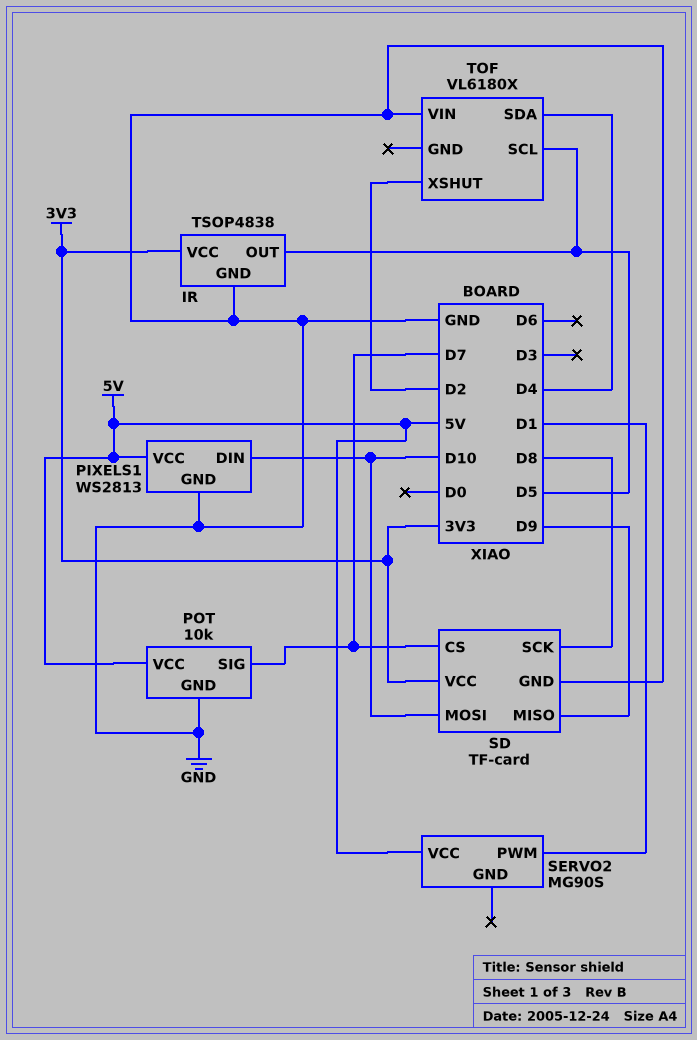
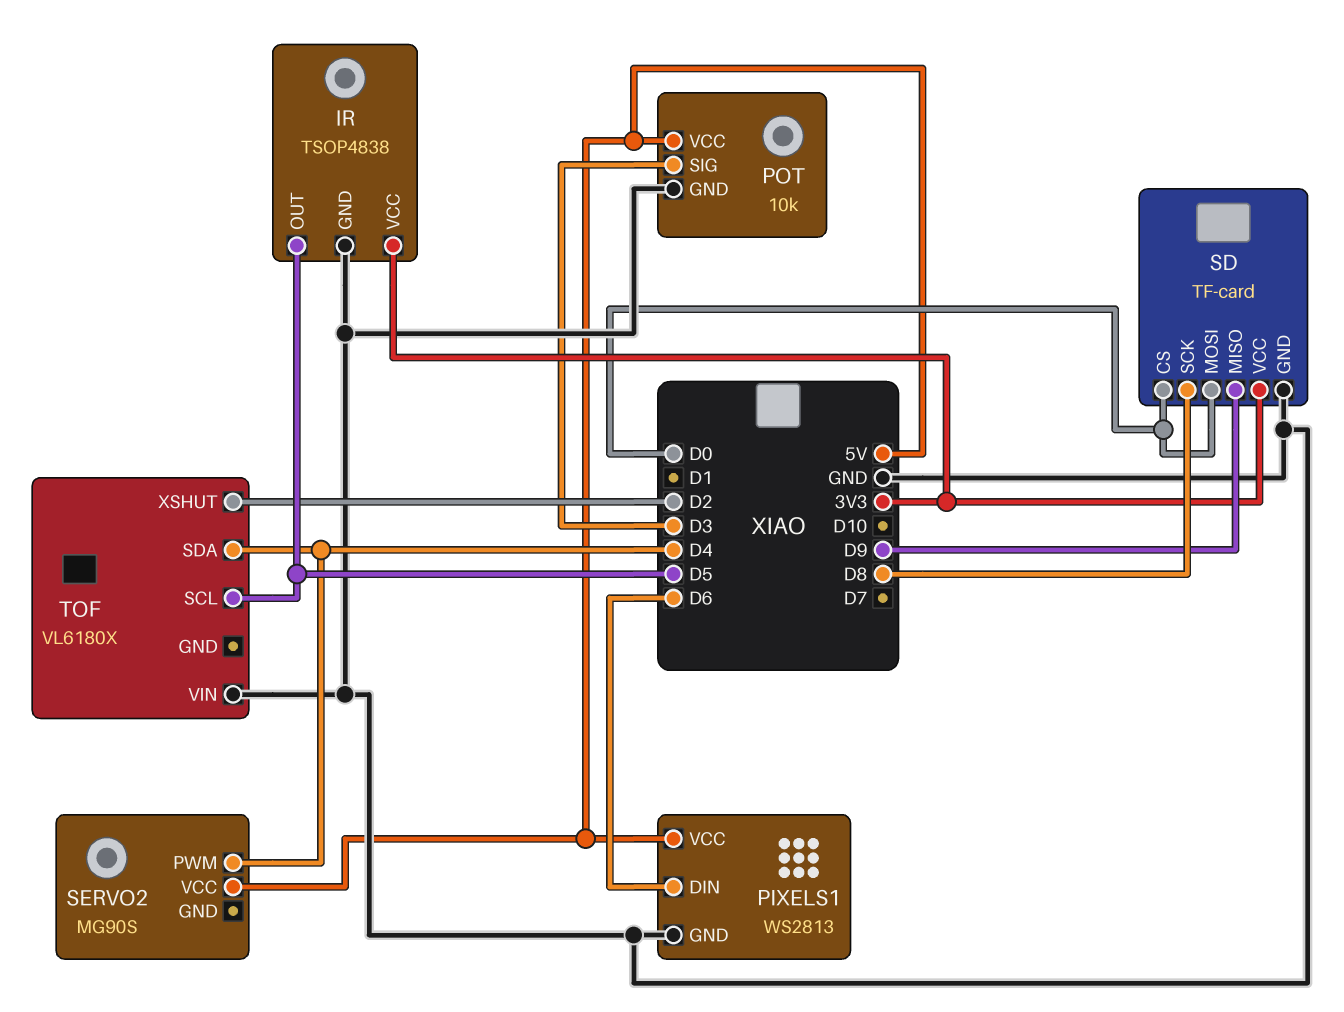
PIXELS1 pin DIN: D10 -> D6
POT pin SIG: D7 -> D3
SD pin CS: D7 -> D0
SD pin MOSI: D10 -> D0
SERVO2 pin PWM: D1 -> D4

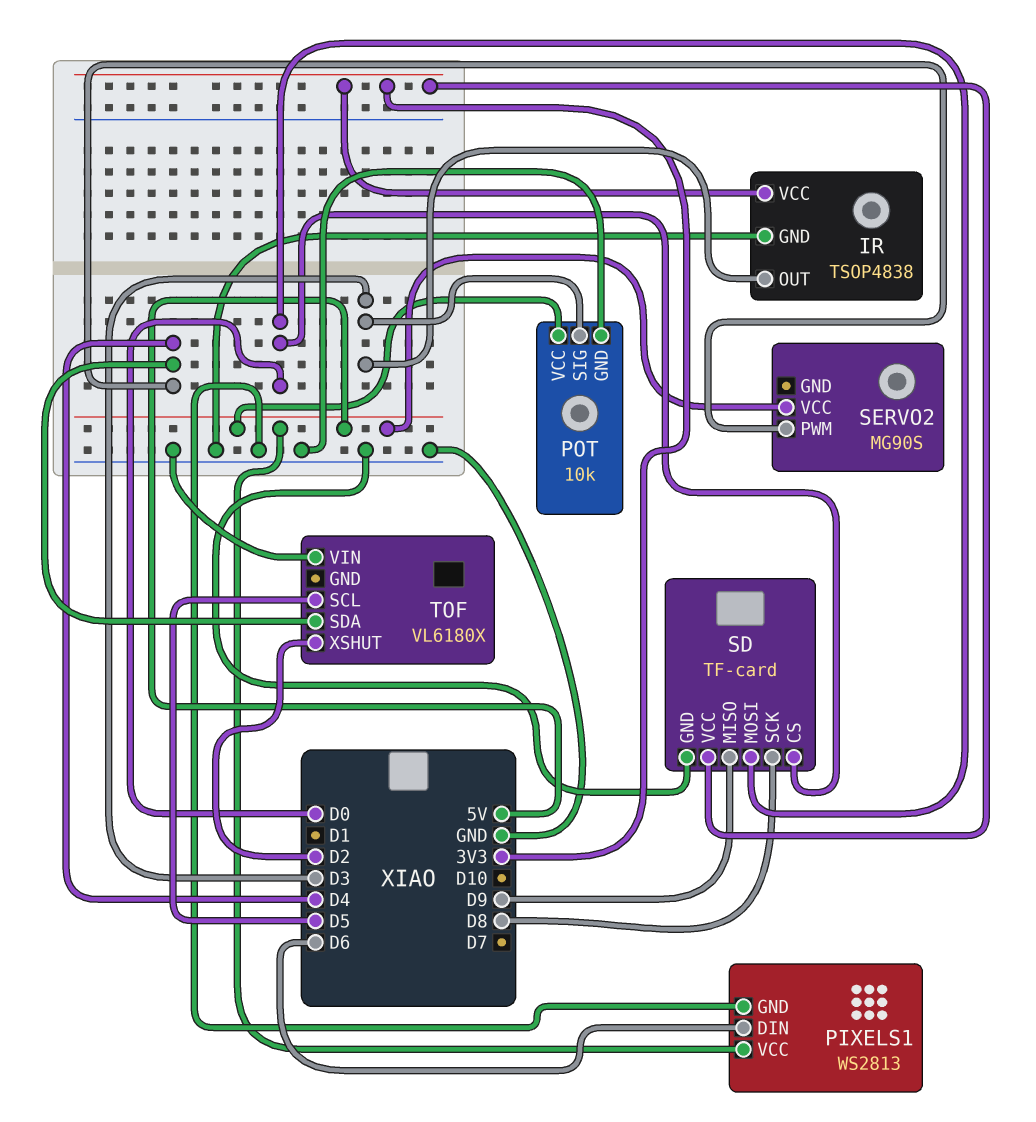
IR pin OUT: D5 -> D3

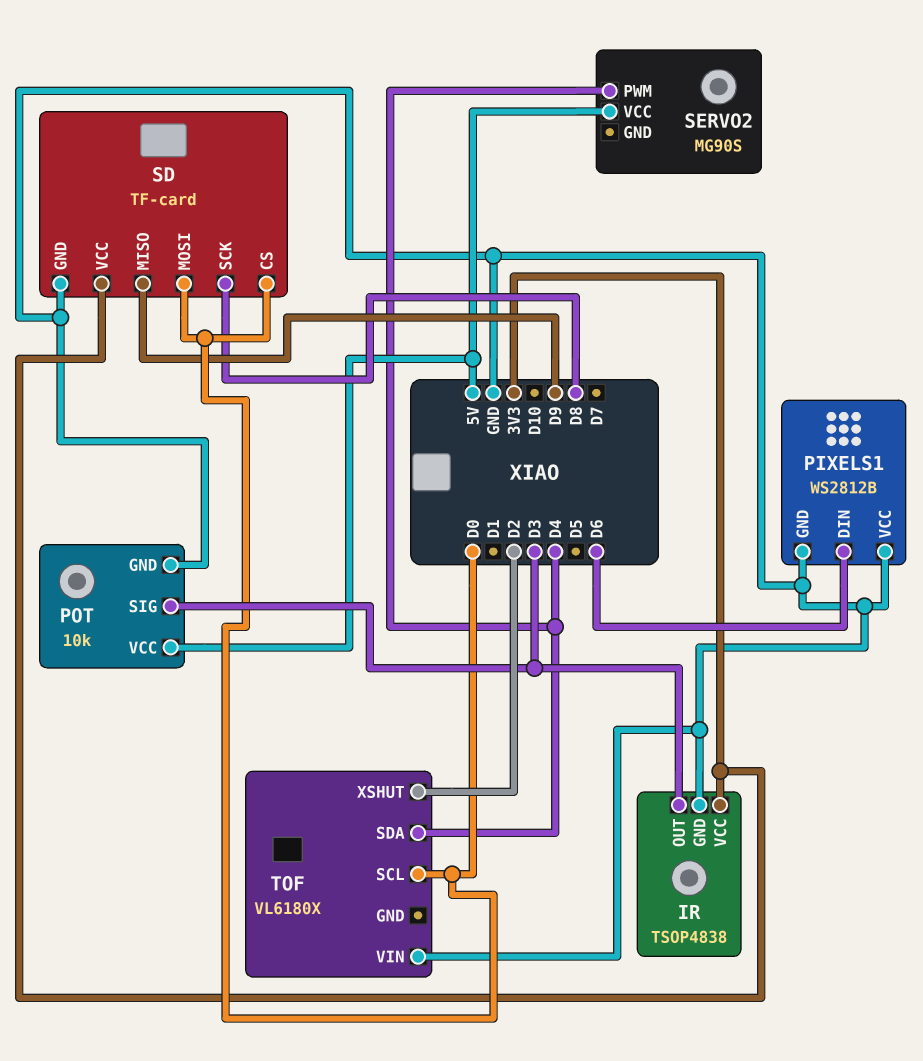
PIXELS1: WS2813 -> WS2812B
PIXELS1 pin VCC: 5V -> GND
TOF pin SCL: D5 -> D0

